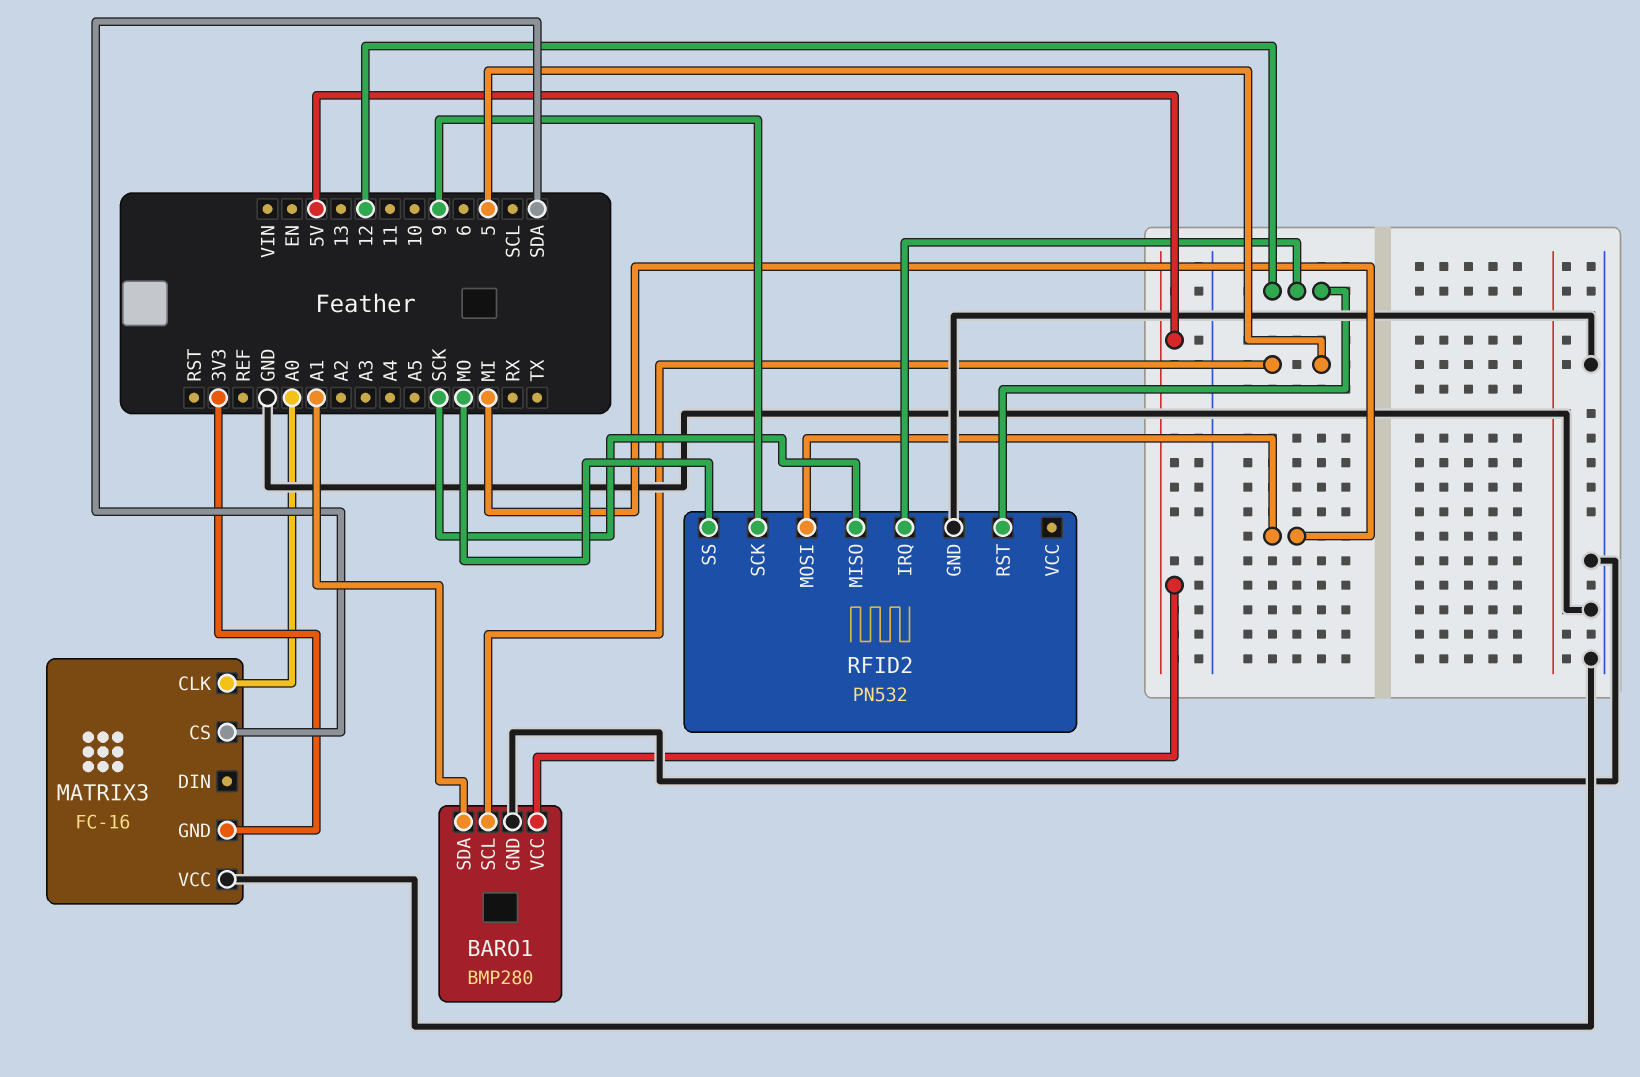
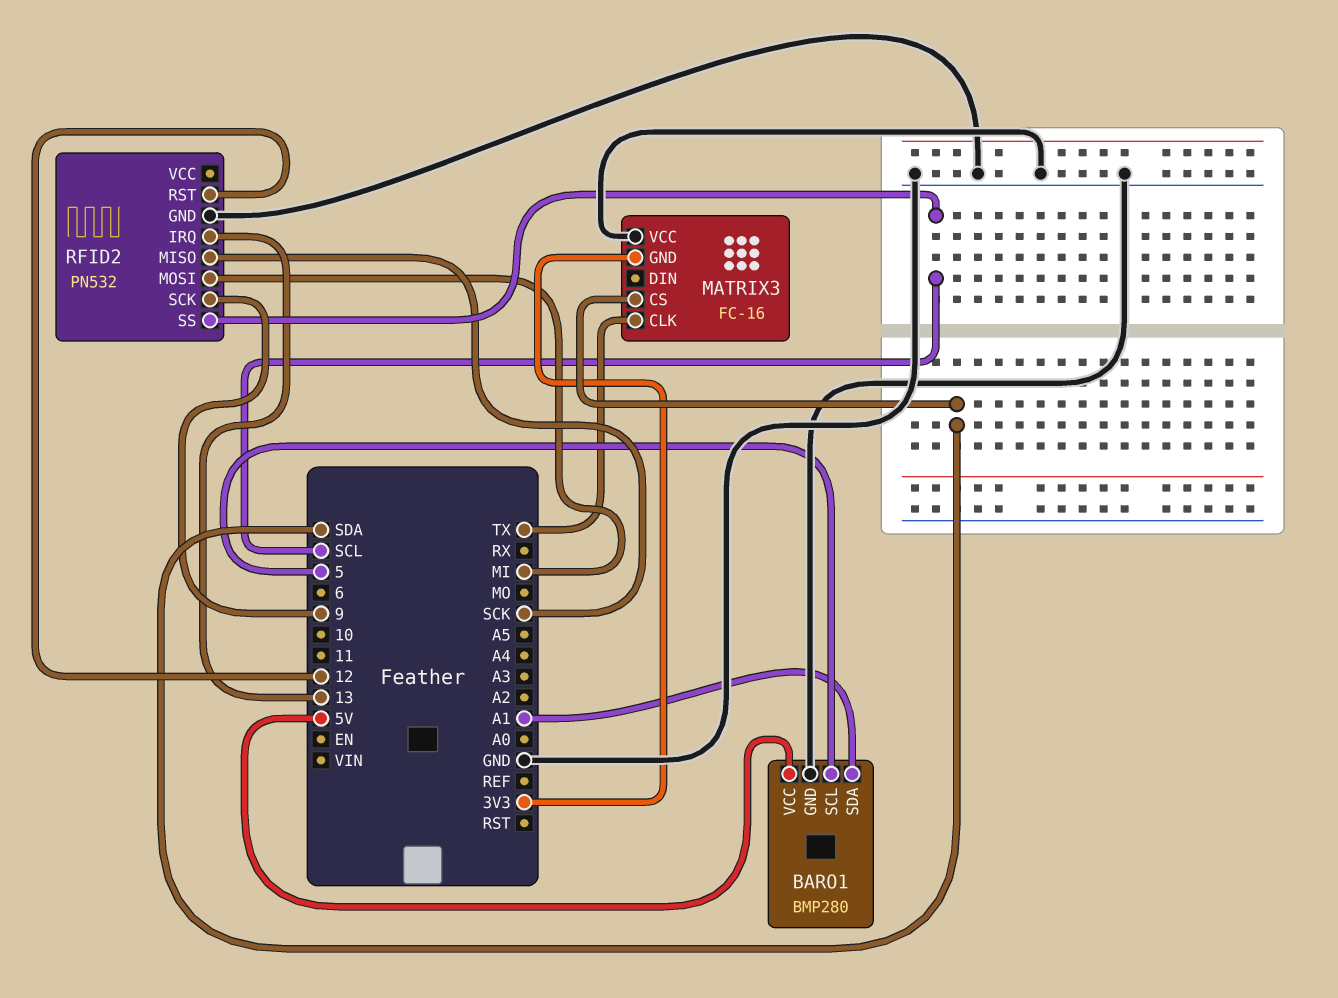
MATRIX3 pin CLK: A0 -> TX
RFID2 pin IRQ: 12 -> 13
RFID2 pin SS: MO -> SCL

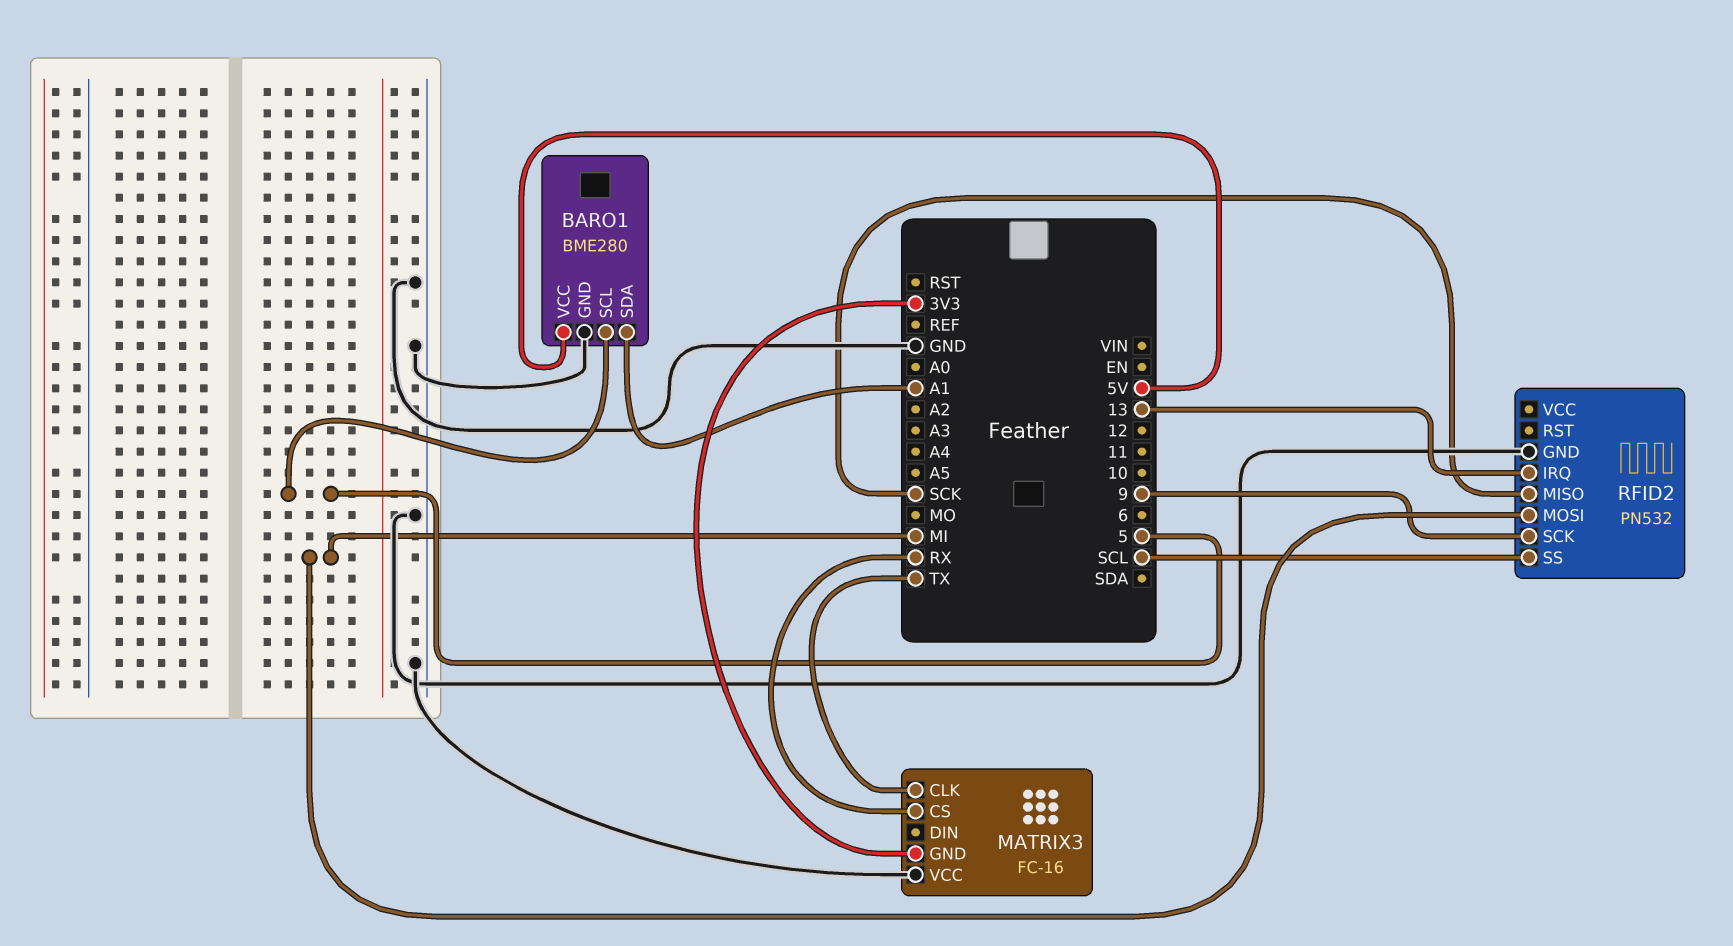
BARO1: BMP280 -> BME280
MATRIX3 pin CS: SDA -> RX
RFID2 pin RST: 12 -> none

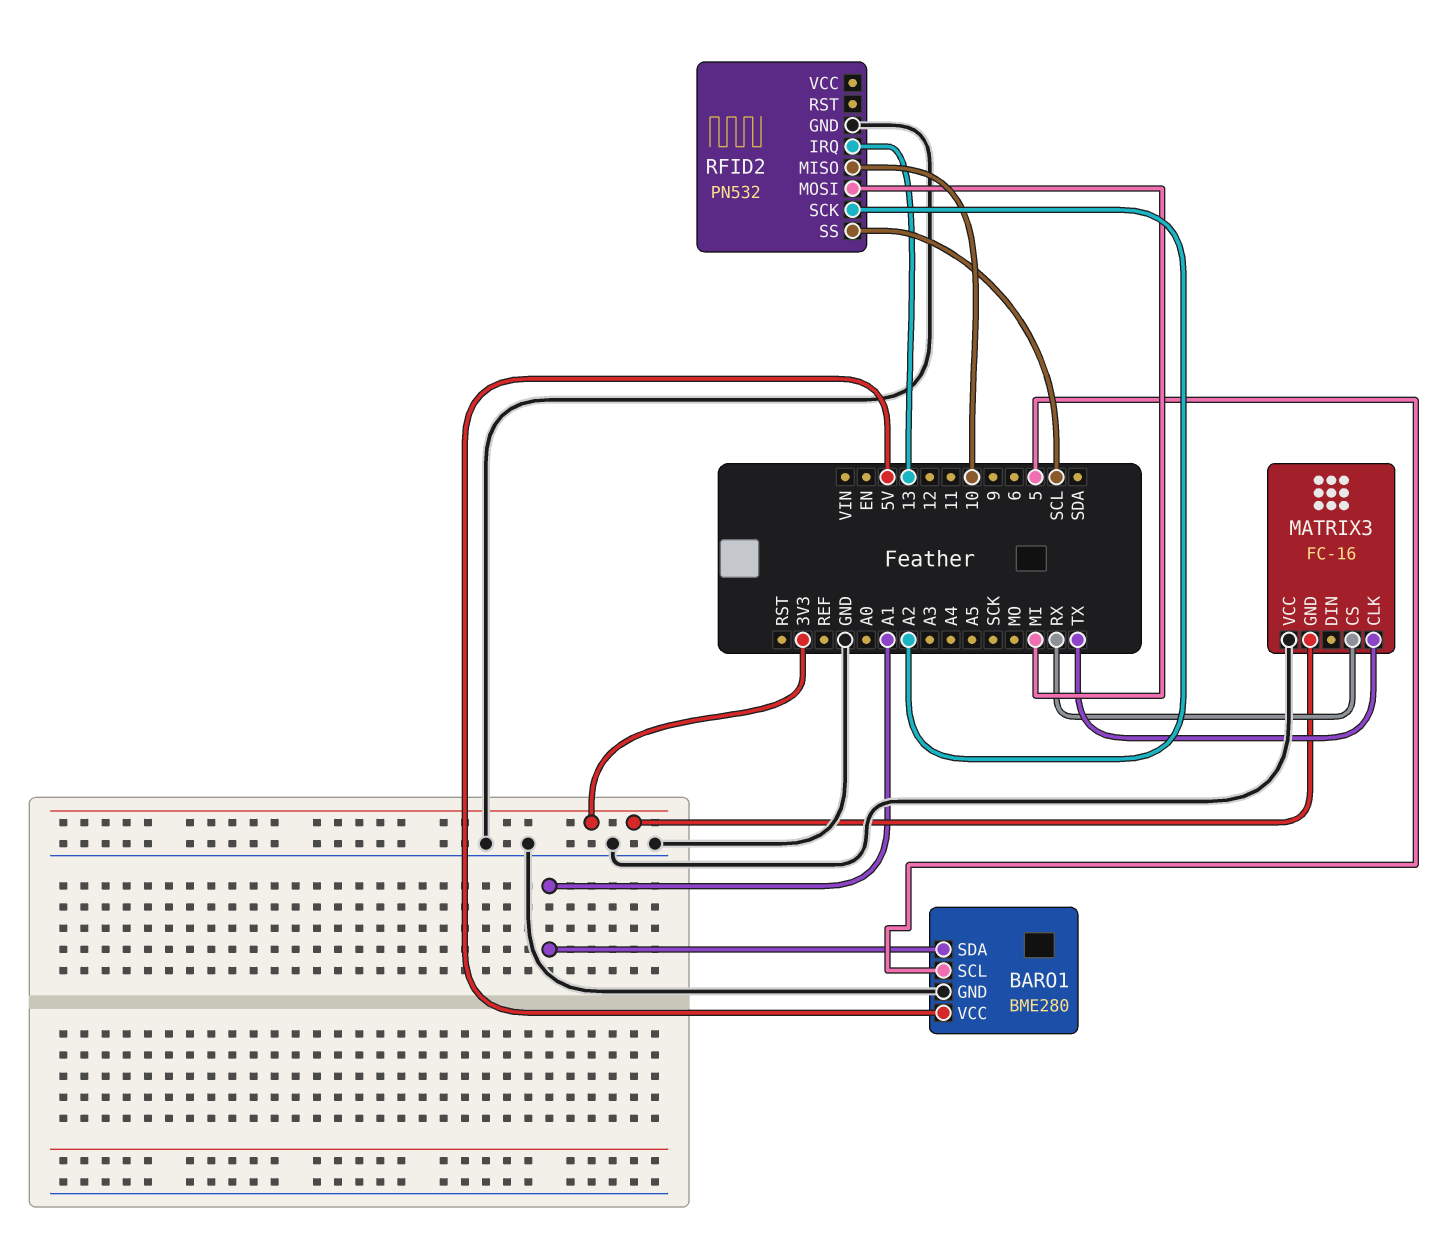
RFID2 pin MISO: SCK -> 10
RFID2 pin SCK: 9 -> A2

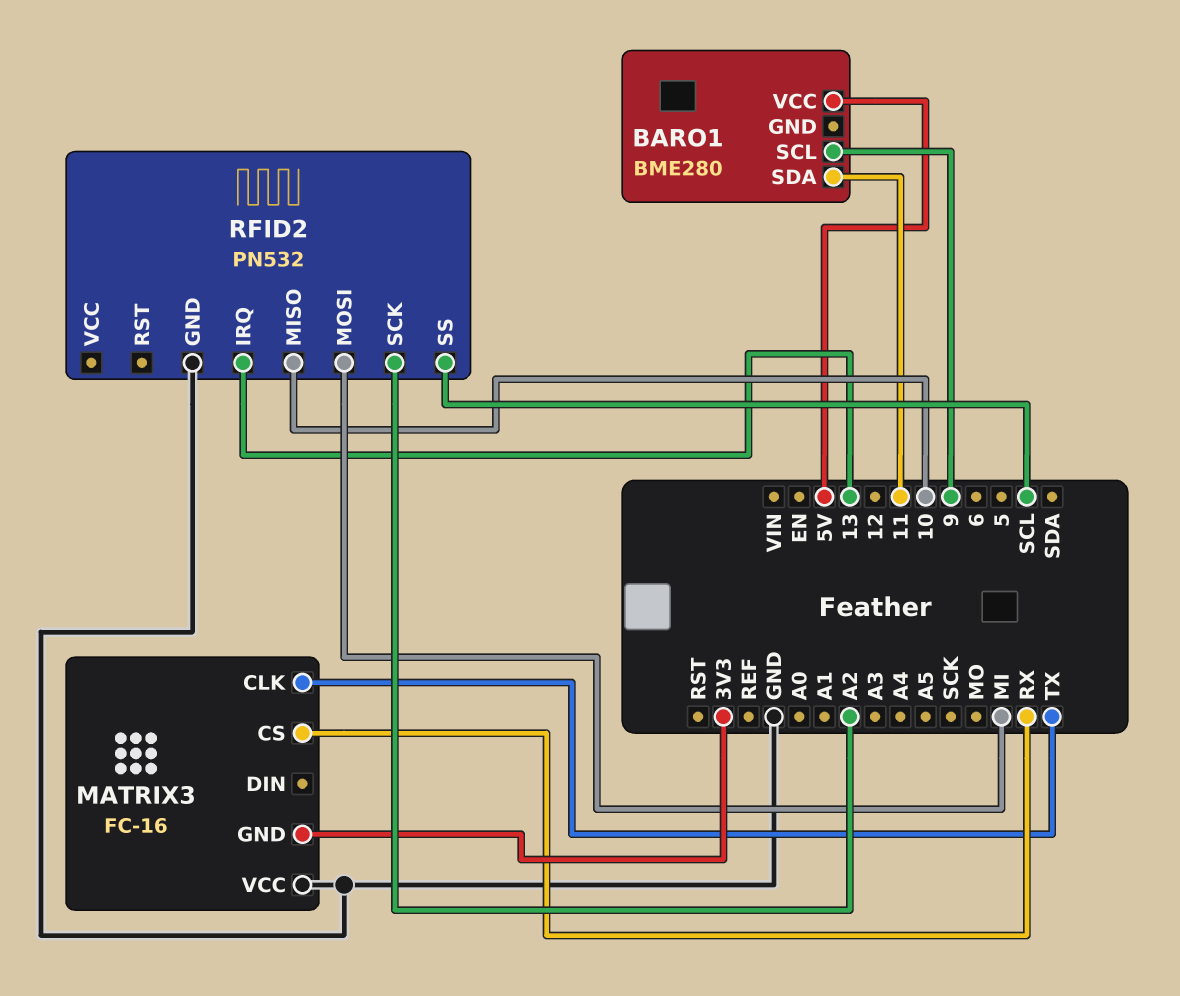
BARO1 pin GND: GND -> none
BARO1 pin SCL: 5 -> 9
BARO1 pin SDA: A1 -> 11

